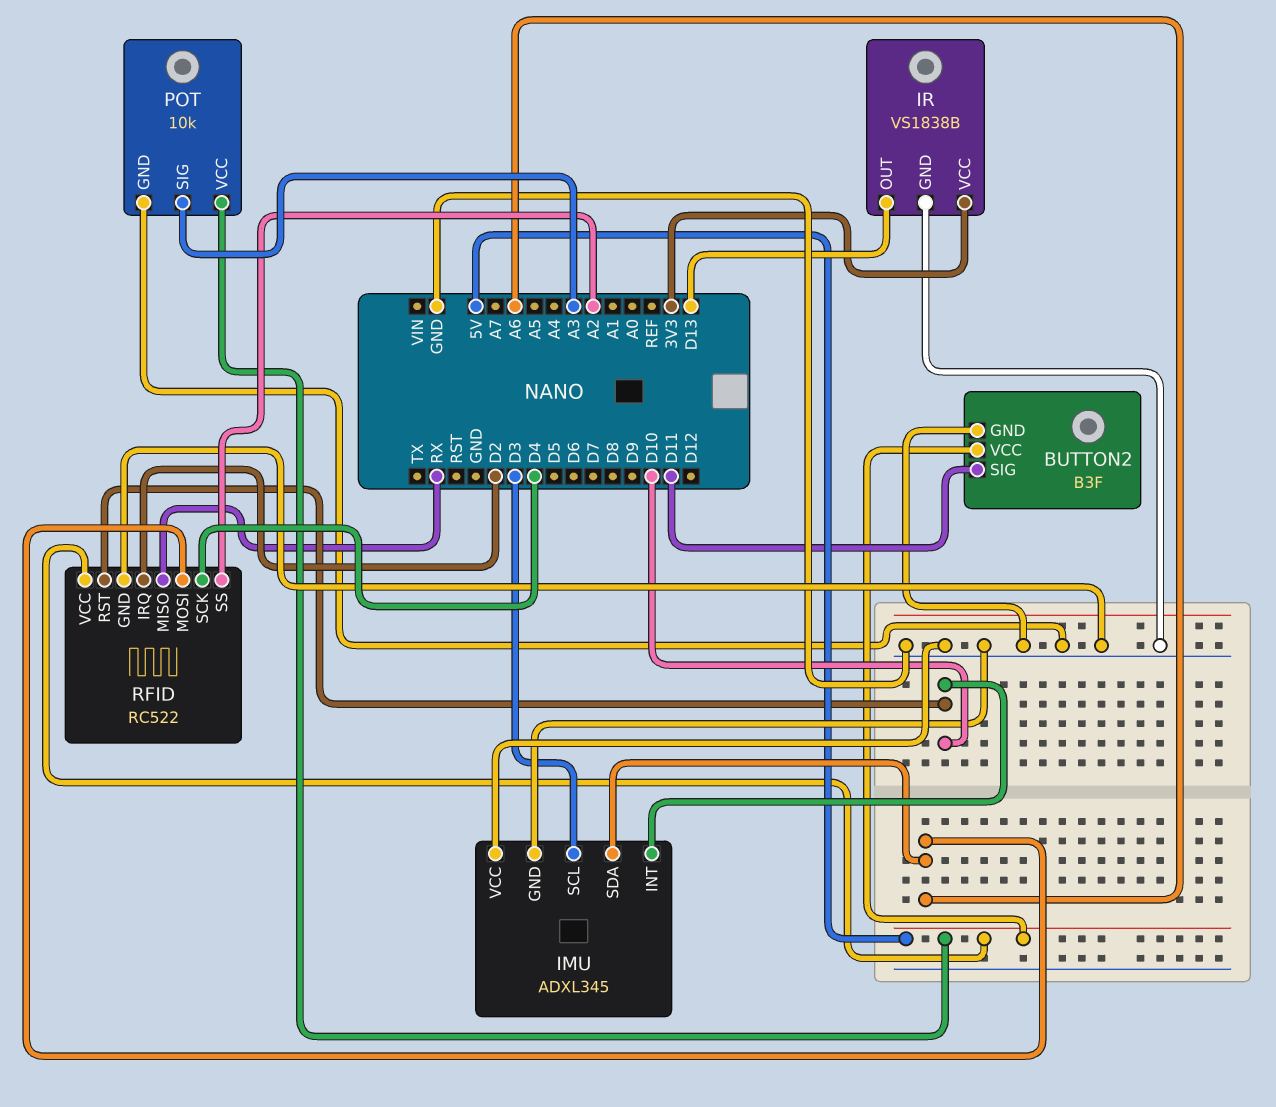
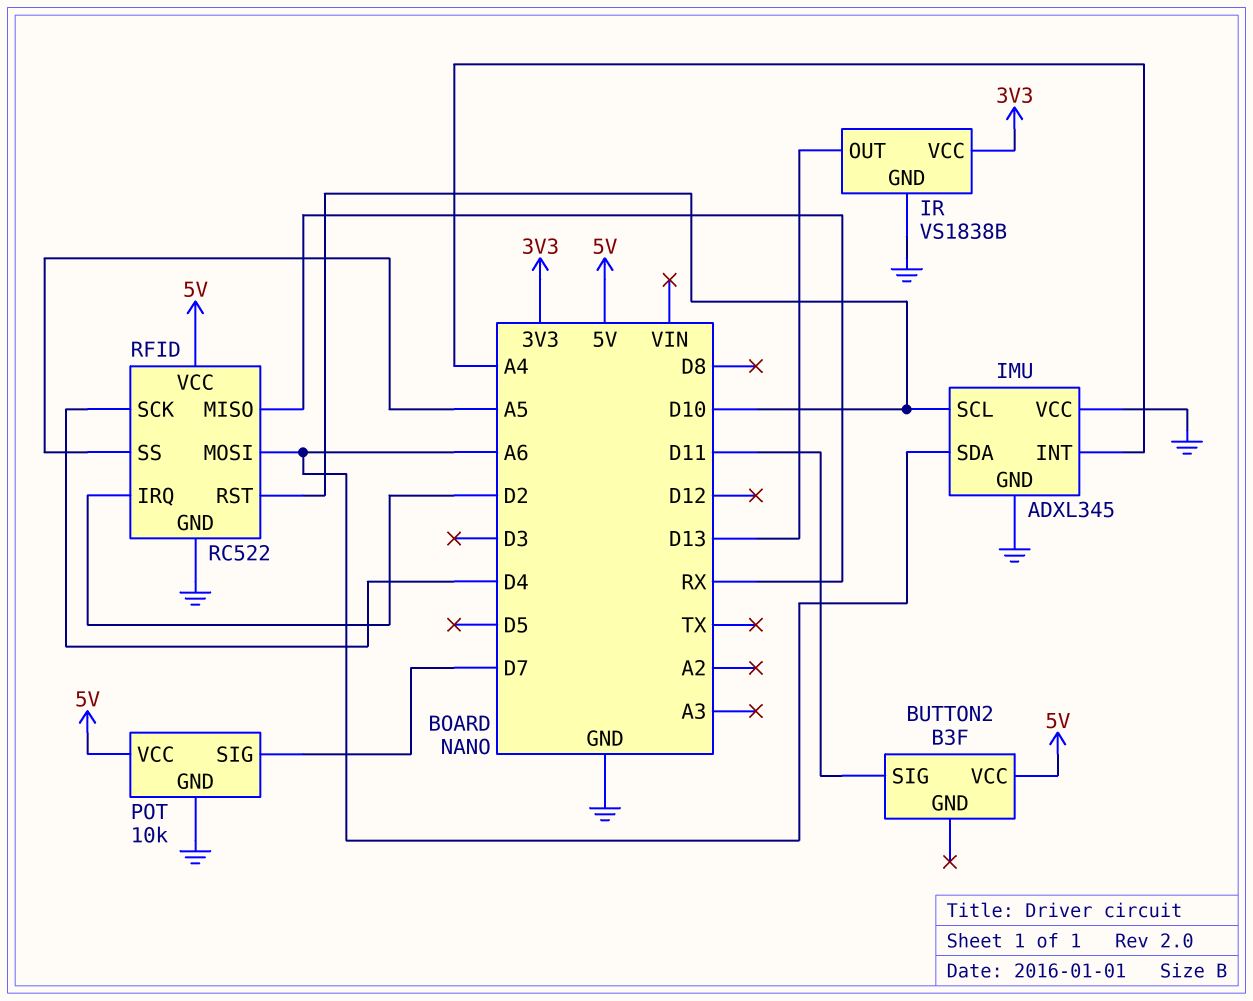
BUTTON2 pin GND: GND -> none
IMU pin INT: D10 -> A4
IMU pin SCL: D3 -> D10
POT pin SIG: A3 -> D7
RFID pin SS: A2 -> A5

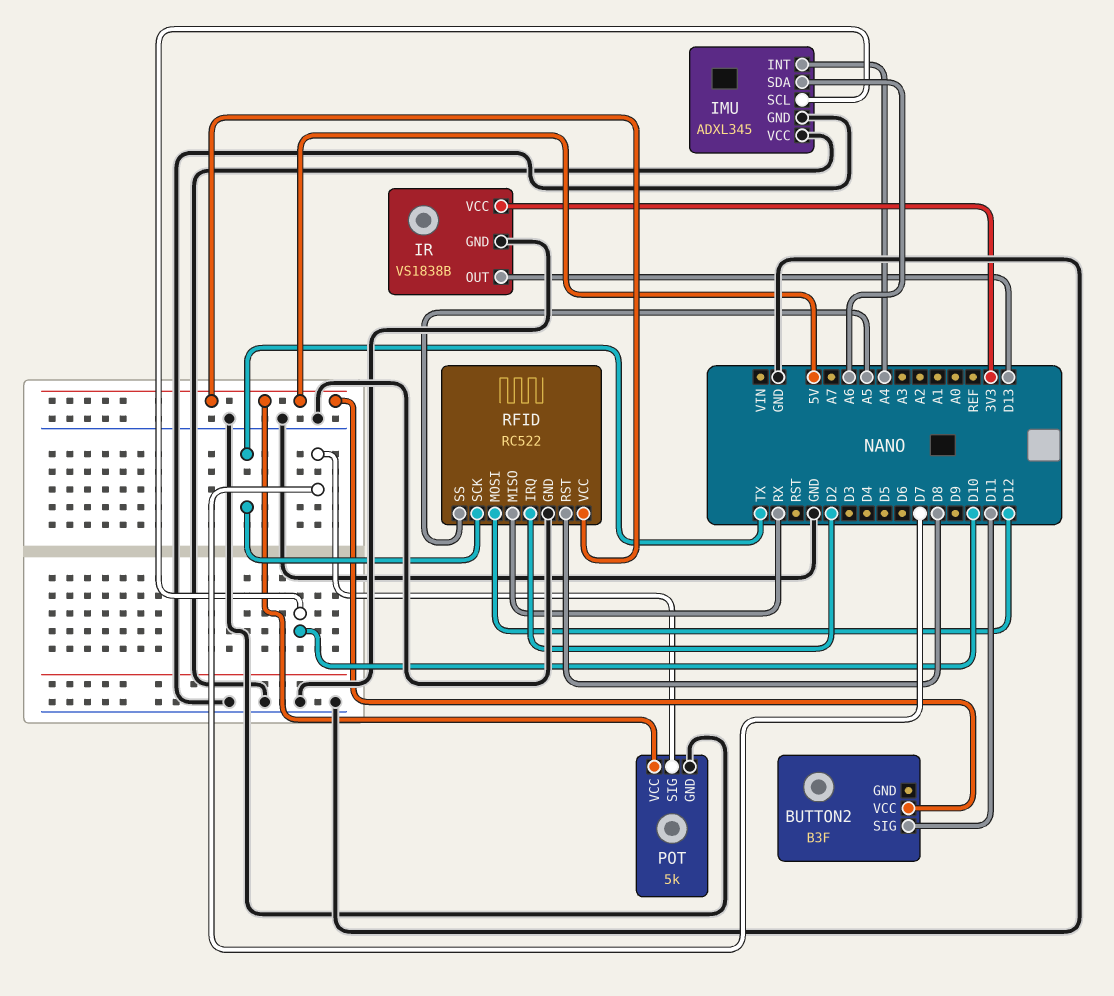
POT: 10k -> 5k
RFID pin MOSI: A6 -> D12
RFID pin RST: D10 -> D8
RFID pin SCK: D4 -> TX

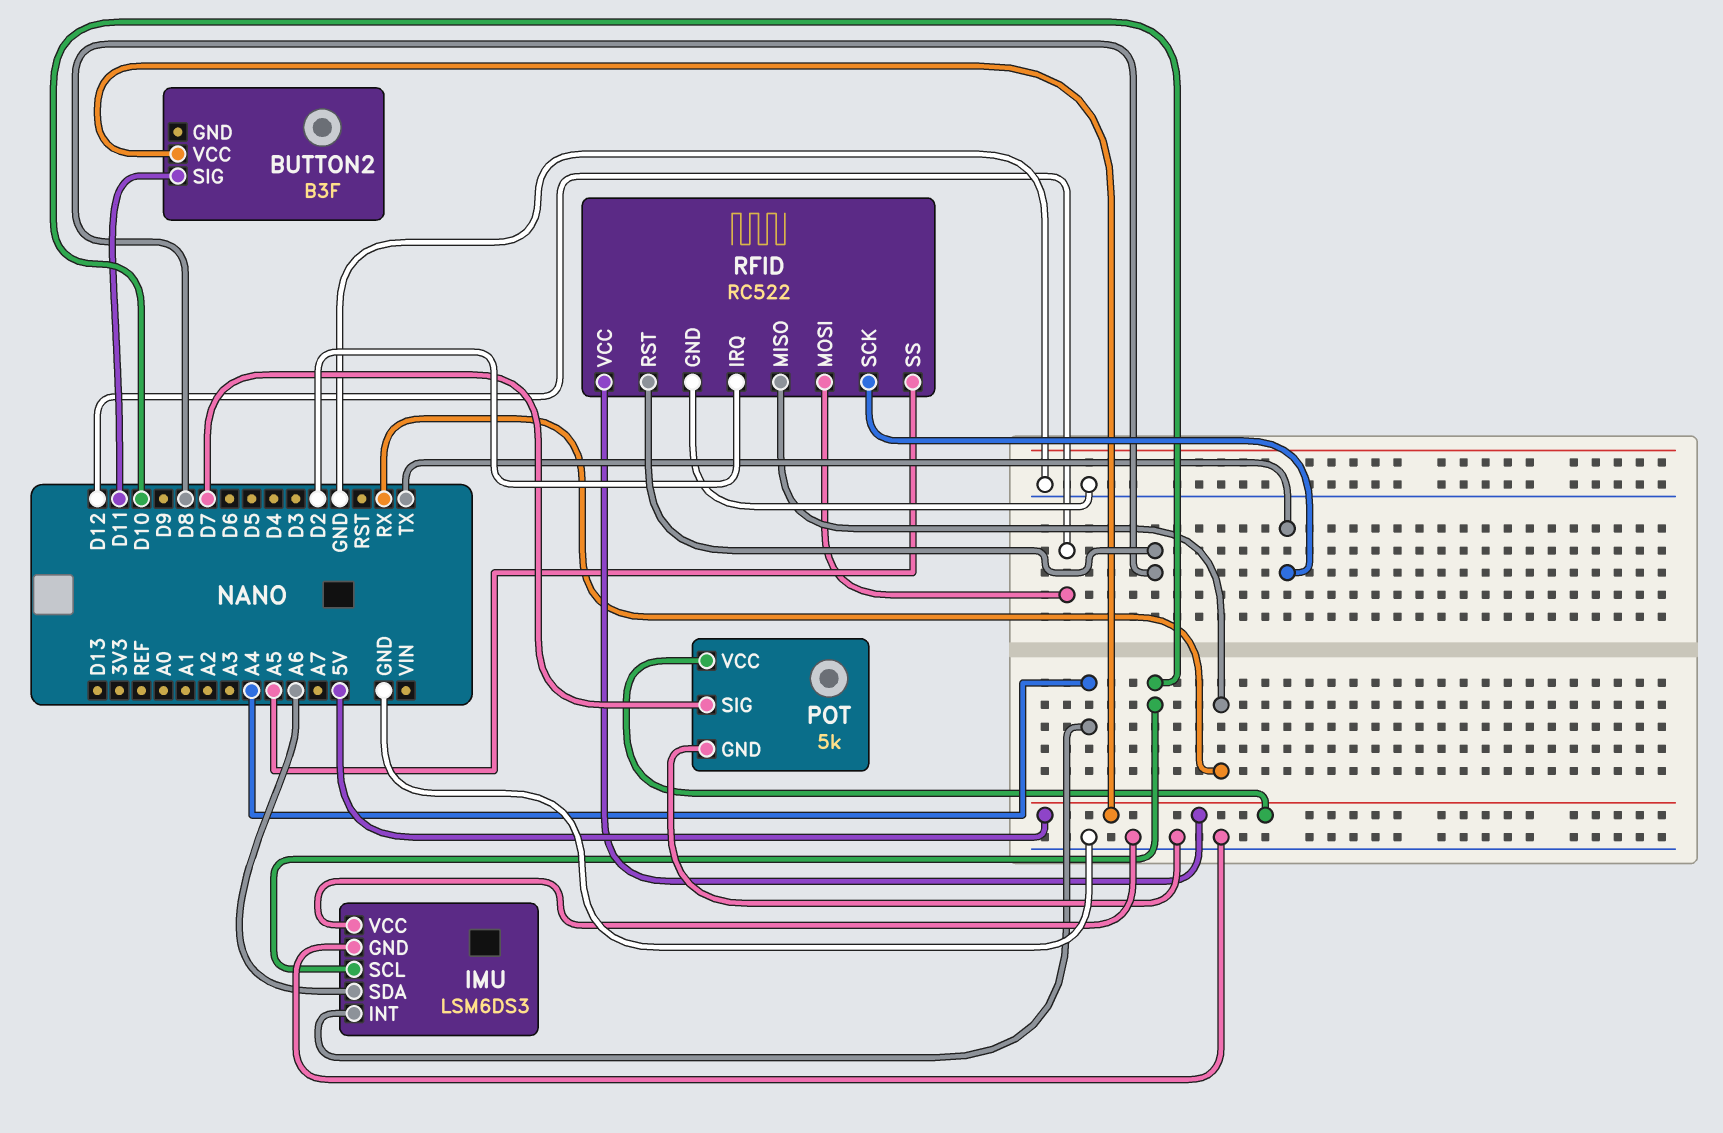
IMU: ADXL345 -> LSM6DS3
IR: VS1838B -> none
IR pin GND: GND -> none
IR pin OUT: D13 -> none
IR pin VCC: 3V3 -> none

